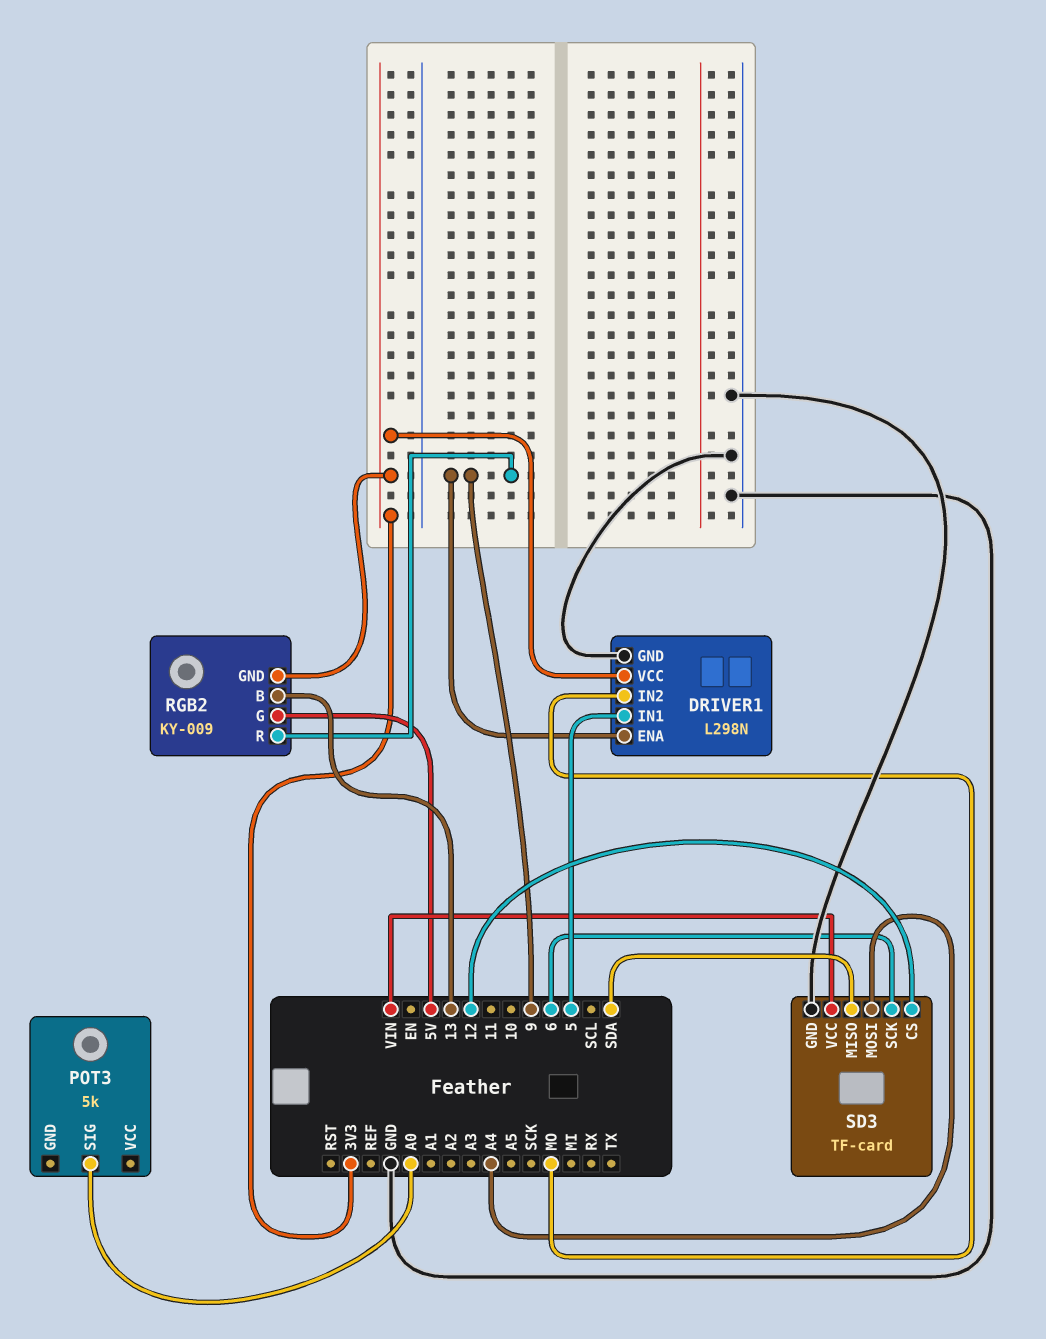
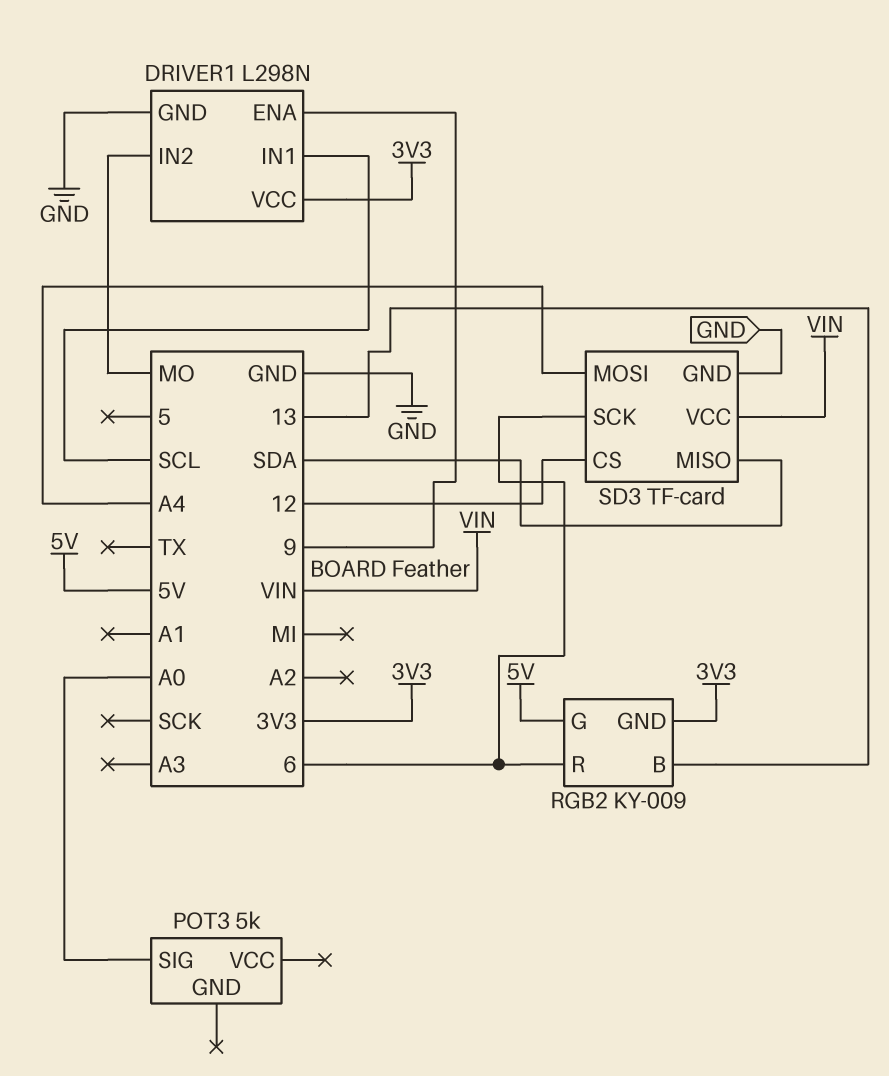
DRIVER1 pin IN1: 5 -> SCL
RGB2 pin R: 9 -> 6

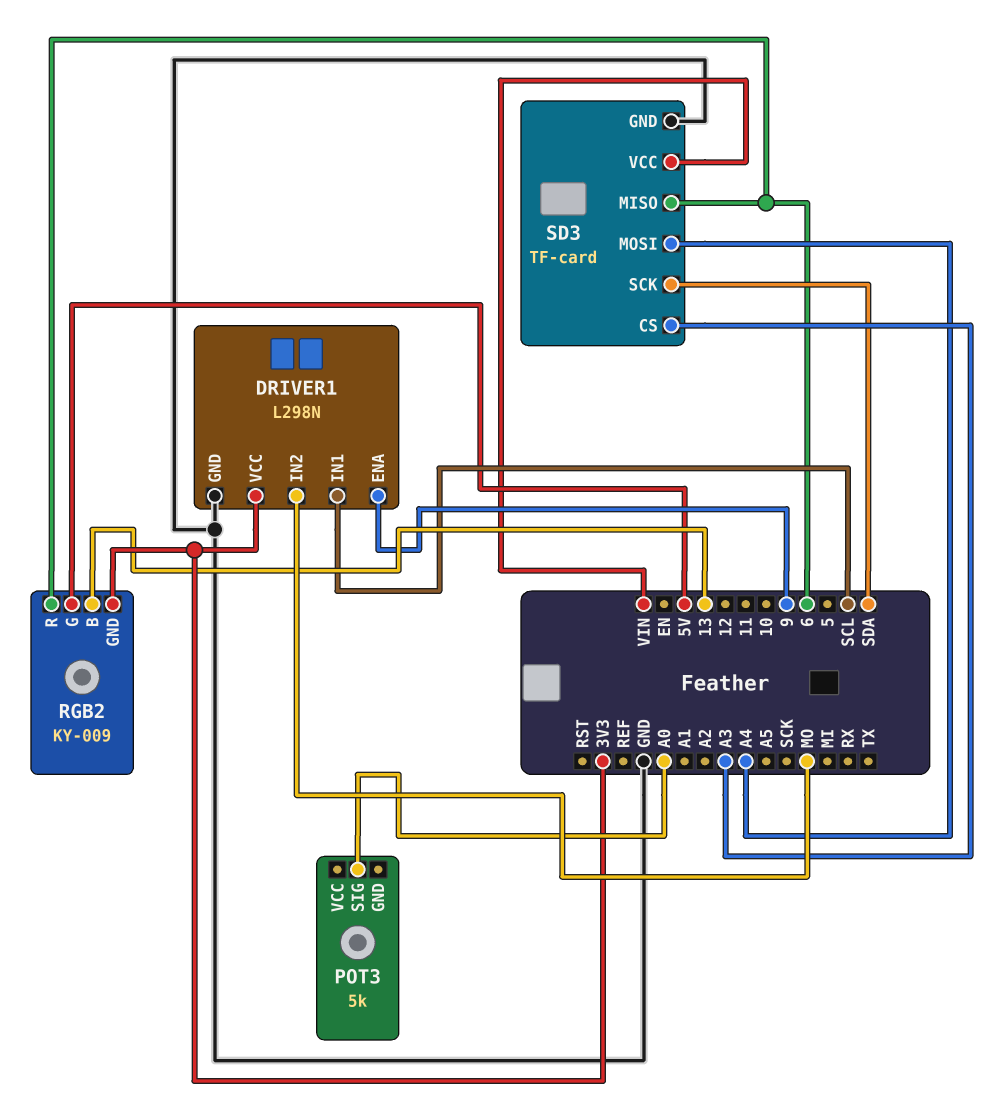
SD3 pin CS: 12 -> A3
SD3 pin MISO: SDA -> 6
SD3 pin SCK: 6 -> SDA

